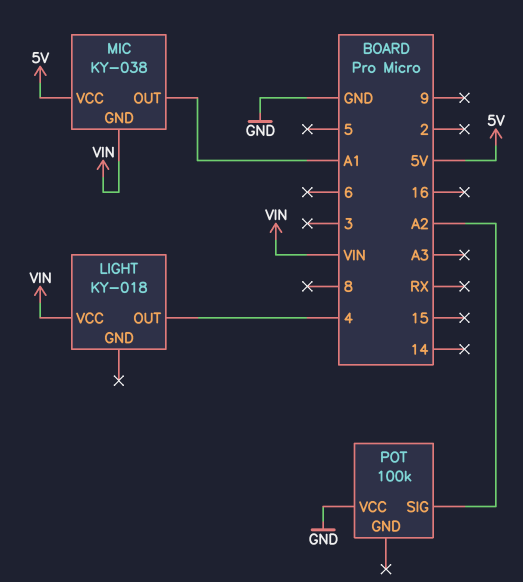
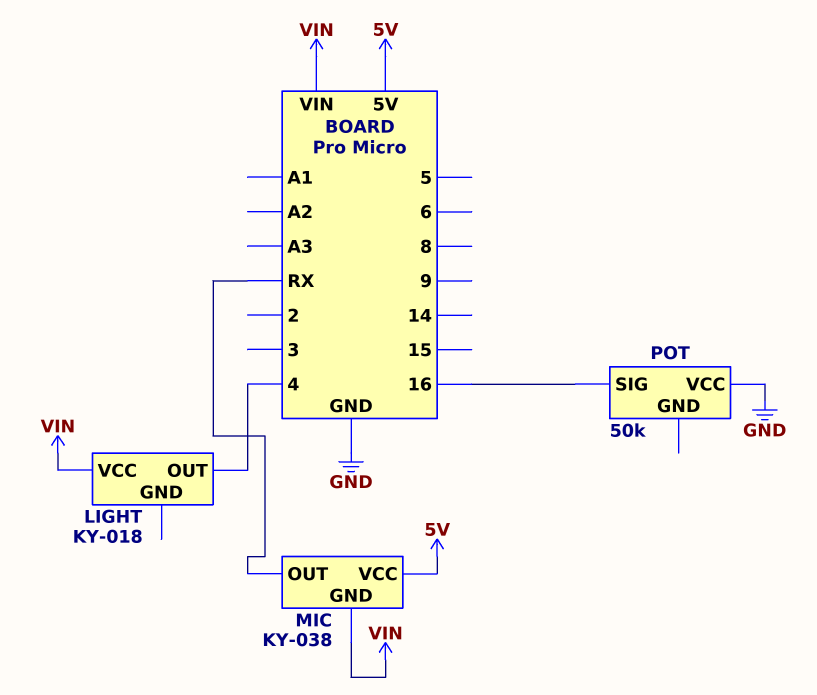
MIC pin OUT: A1 -> RX
POT: 100k -> 50k
POT pin SIG: A2 -> 16

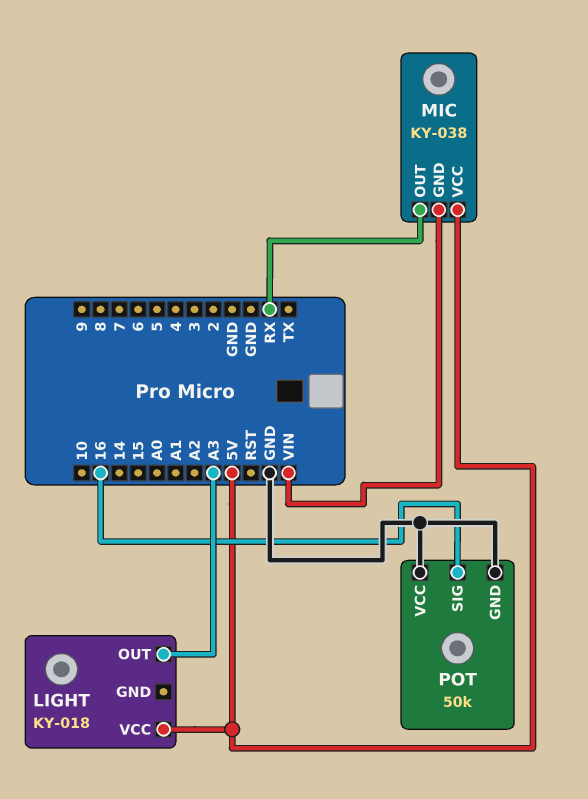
LIGHT pin OUT: 4 -> A3
LIGHT pin VCC: VIN -> 5V
POT pin GND: none -> GND

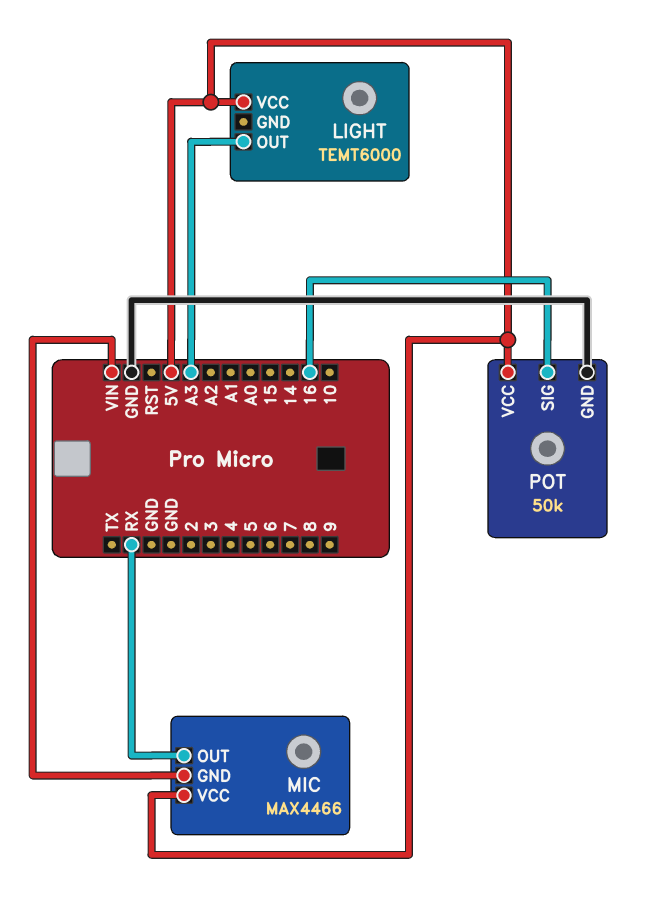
LIGHT: KY-018 -> TEMT6000
MIC: KY-038 -> MAX4466
POT pin VCC: GND -> 5V

